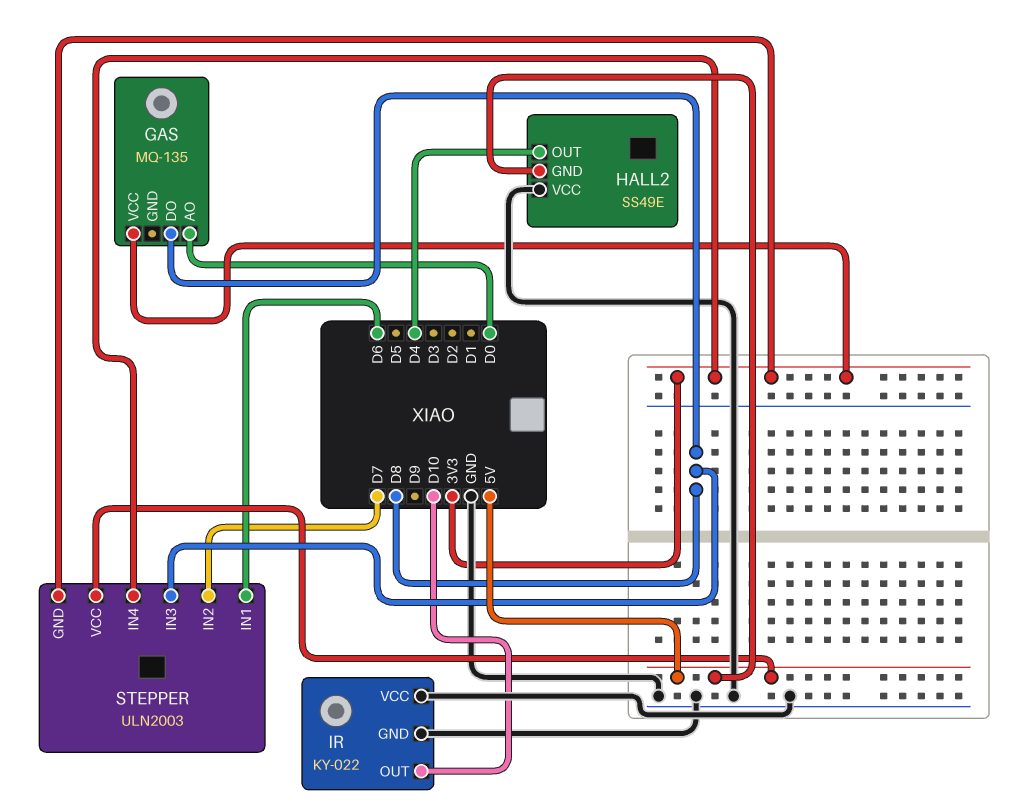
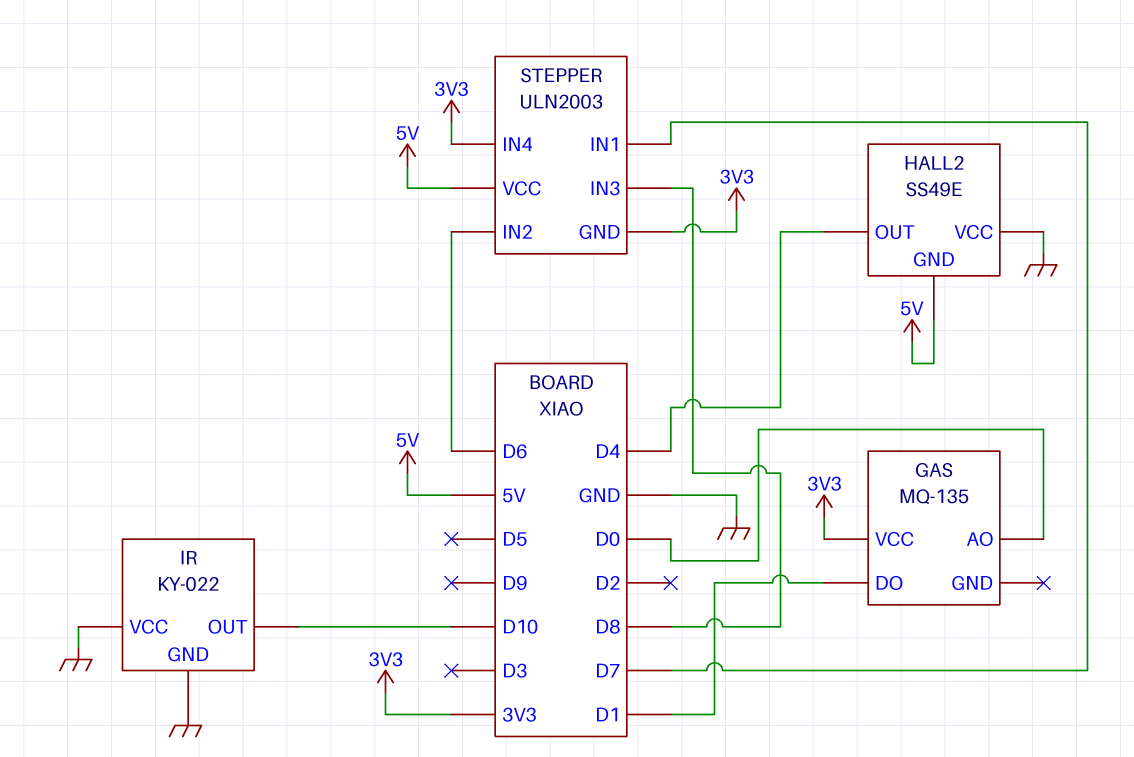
GAS pin DO: D8 -> D1
STEPPER pin IN1: D6 -> D7
STEPPER pin IN2: D7 -> D6

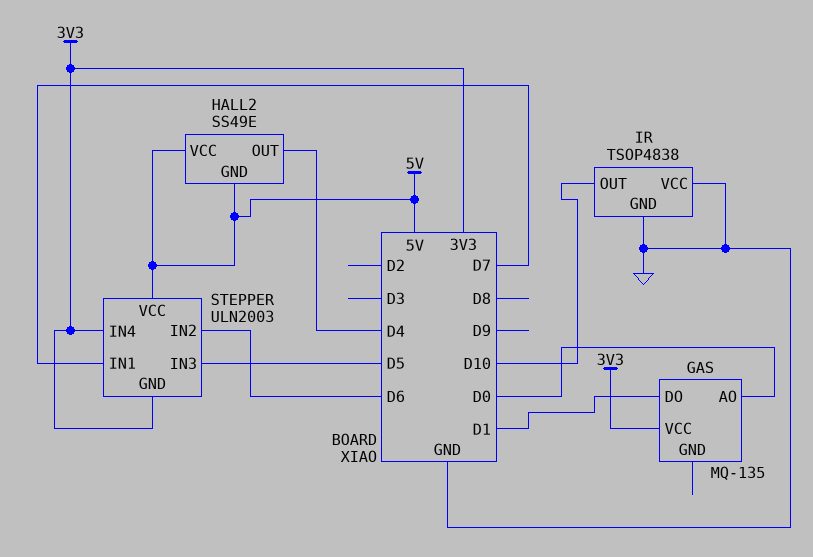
HALL2 pin VCC: GND -> 5V
IR: KY-022 -> TSOP4838
STEPPER pin IN3: D8 -> D5

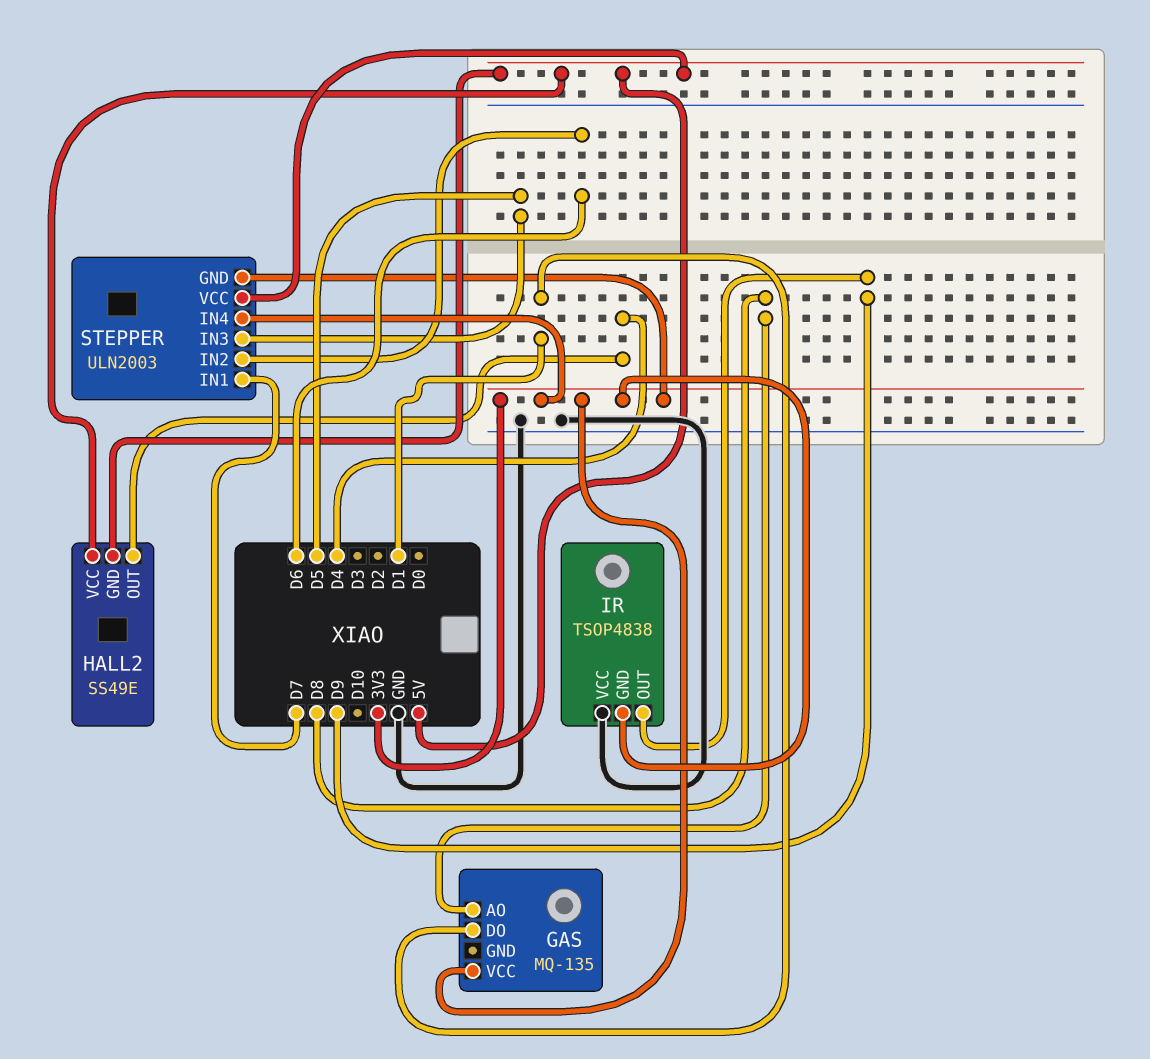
GAS pin AO: D0 -> D8
IR pin GND: GND -> 3V3
IR pin OUT: D10 -> D9

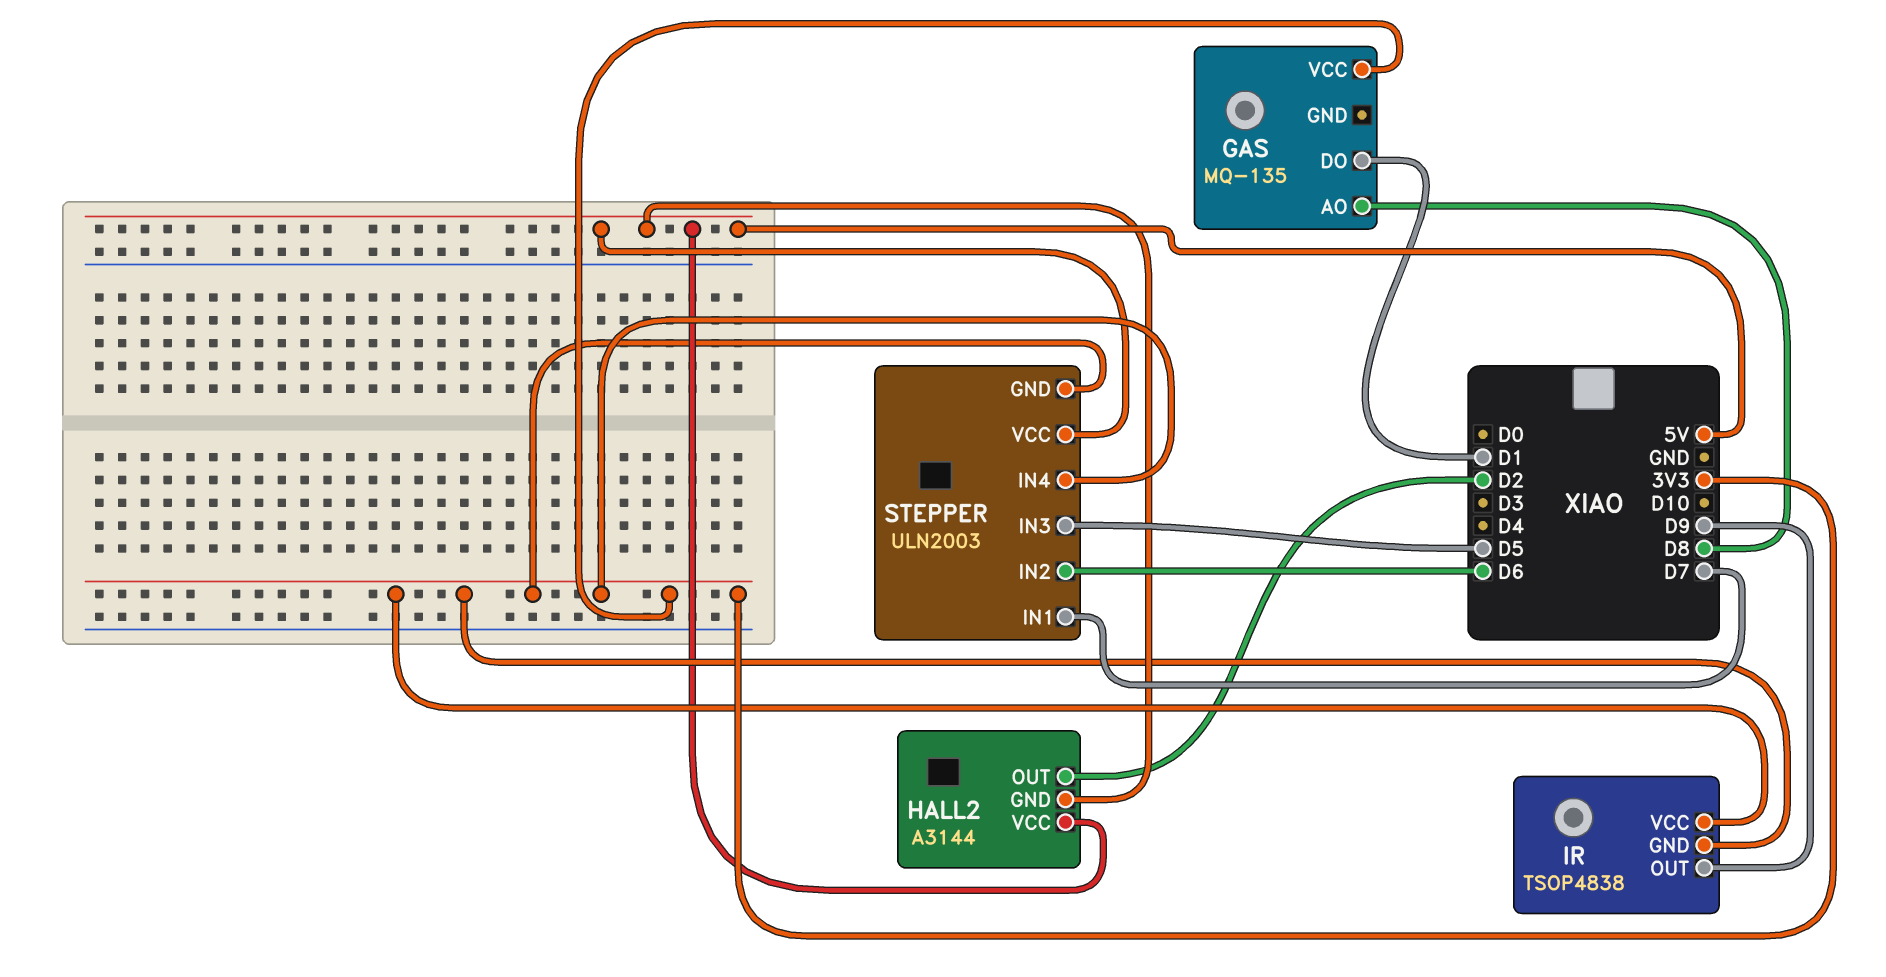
HALL2: SS49E -> A3144
HALL2 pin OUT: D4 -> D2
IR pin VCC: GND -> 3V3

